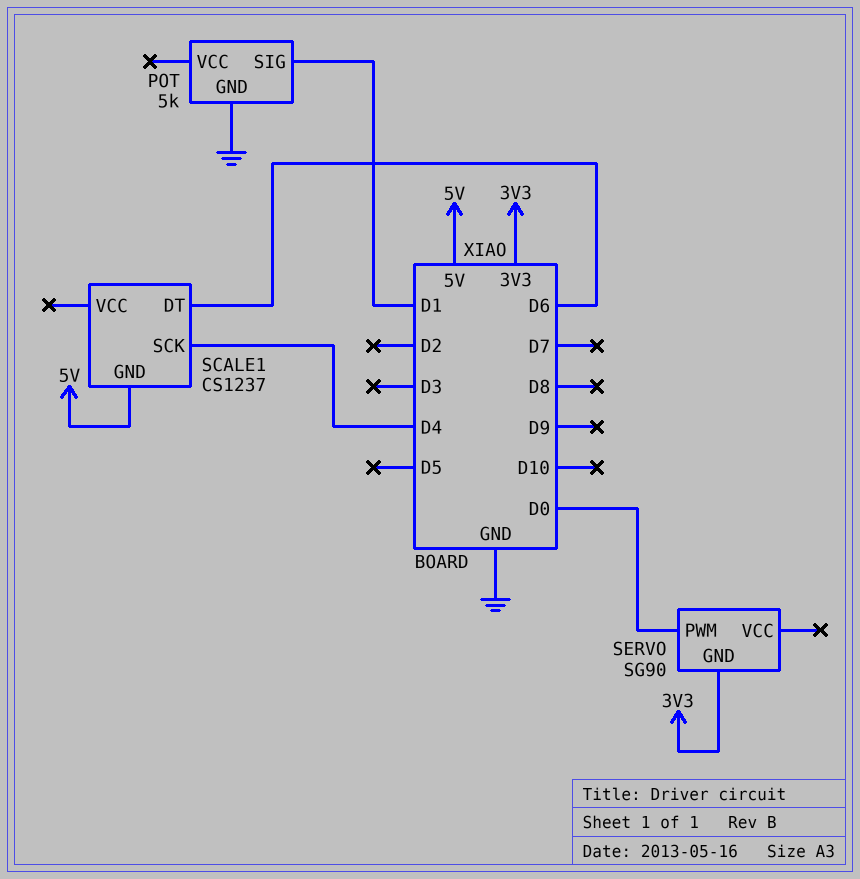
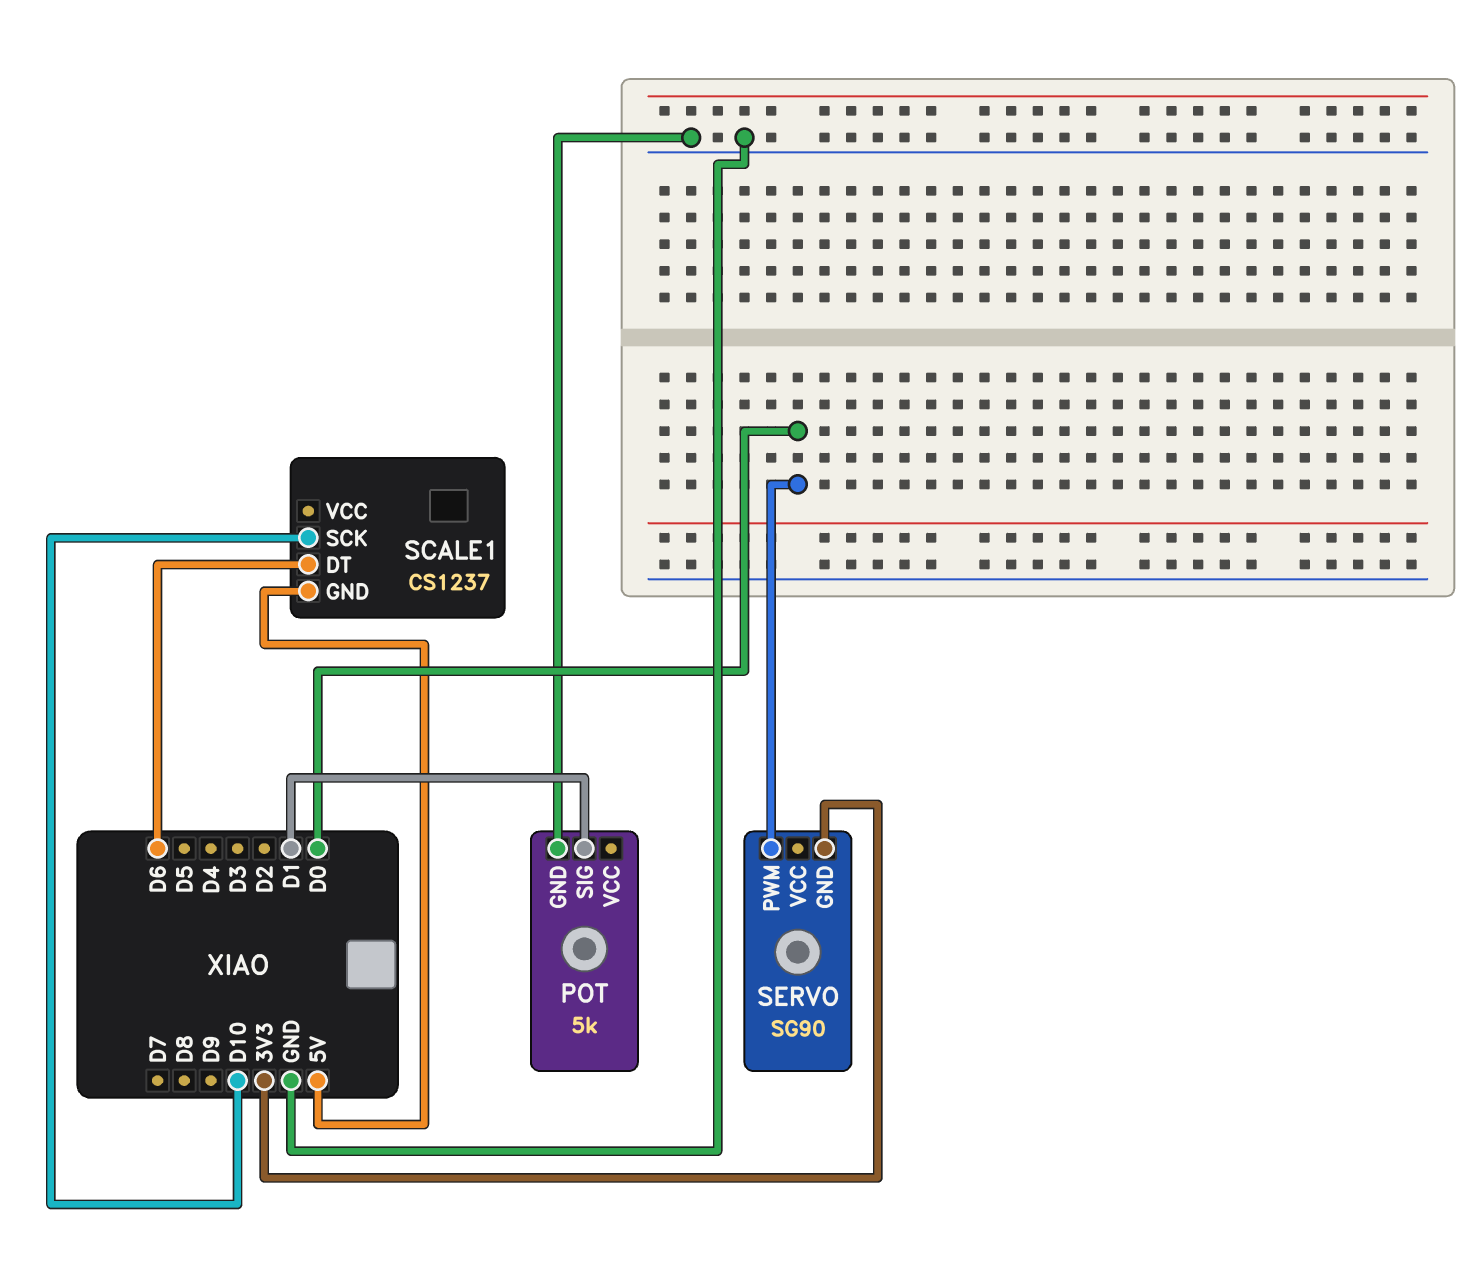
SCALE1 pin SCK: D4 -> D10

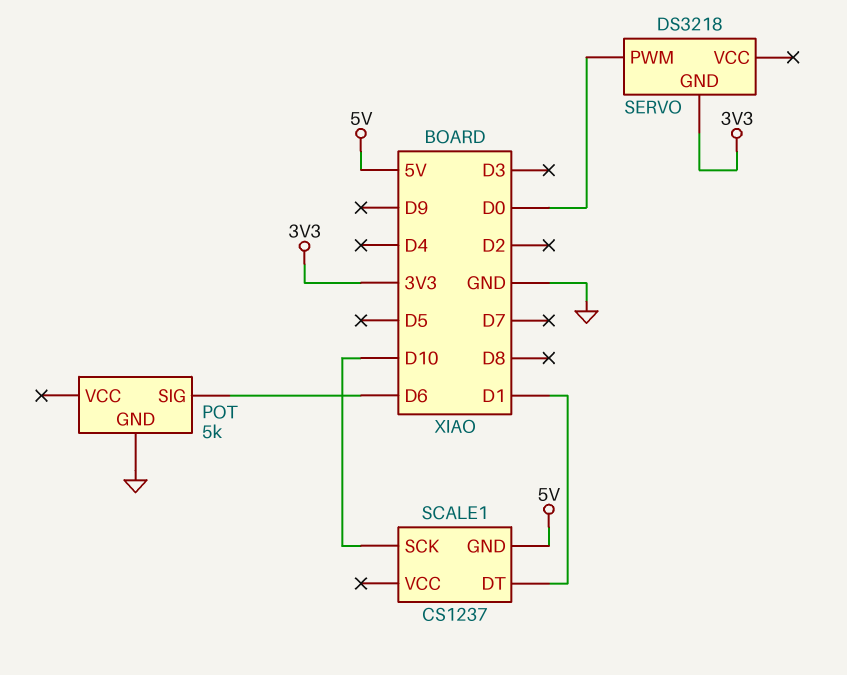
POT pin SIG: D1 -> D6
SCALE1 pin DT: D6 -> D1
SERVO: SG90 -> DS3218

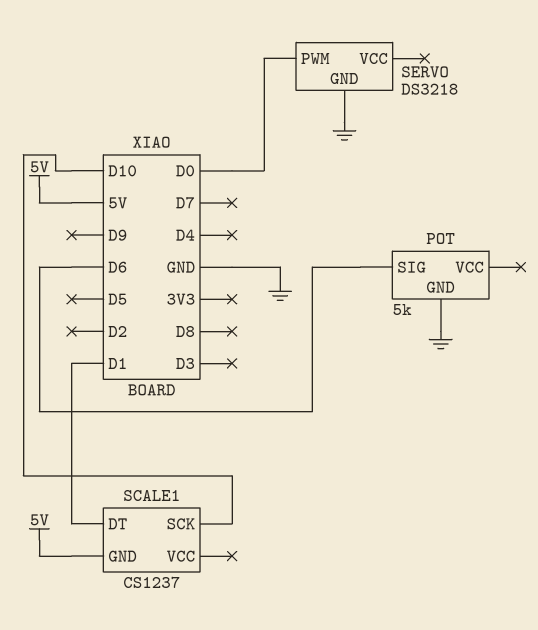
SERVO pin GND: 3V3 -> GND

